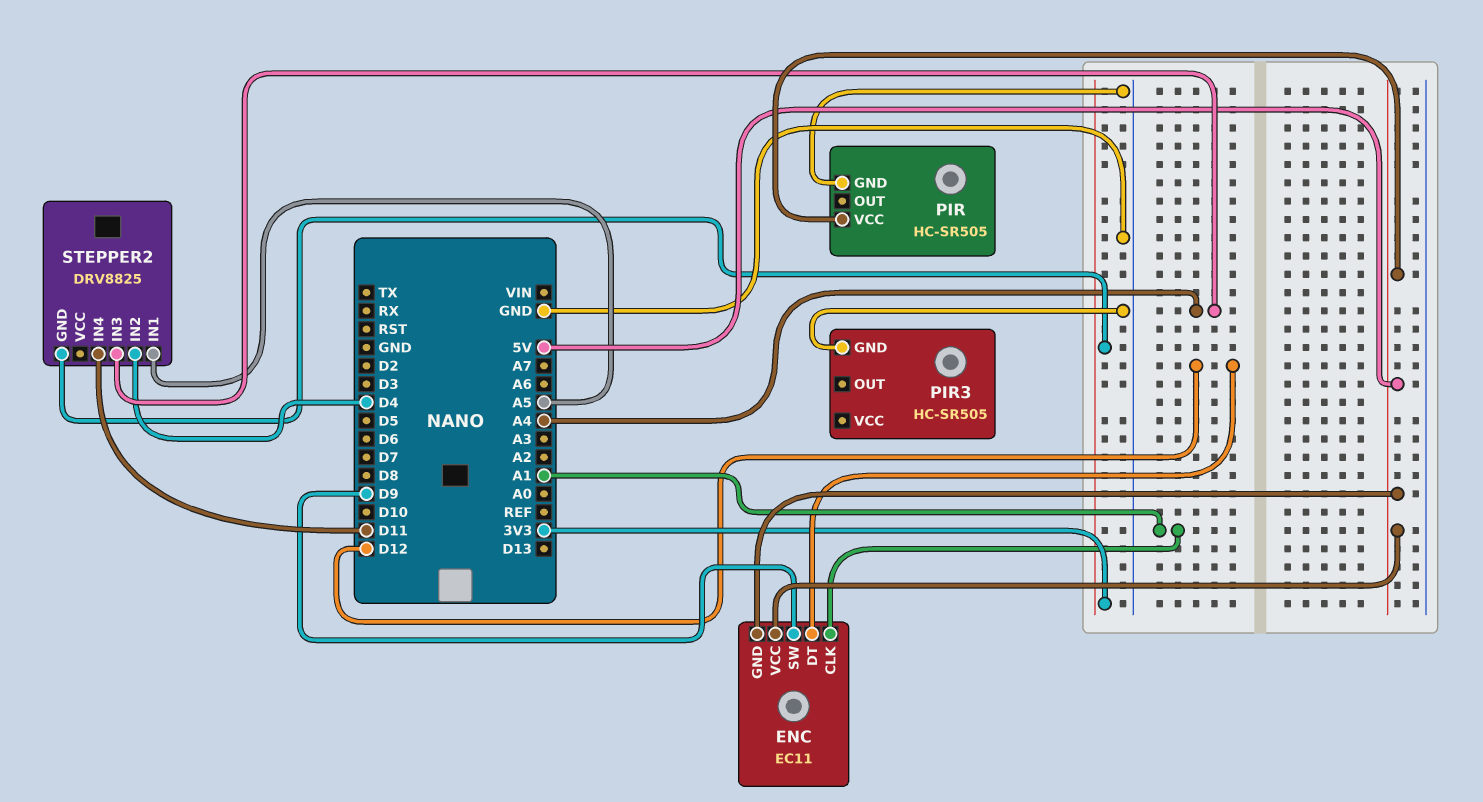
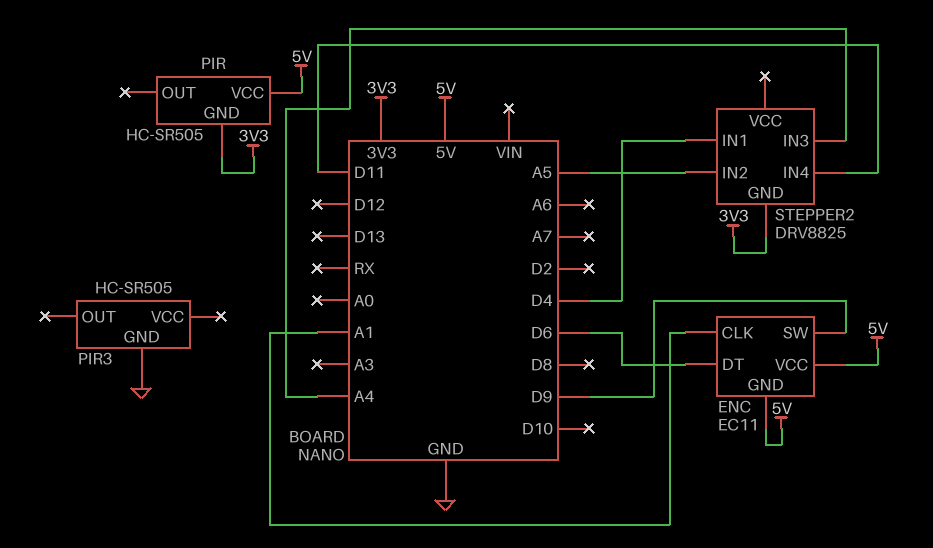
ENC pin DT: D12 -> D6
PIR pin GND: GND -> 3V3
STEPPER2 pin IN1: A5 -> D4
STEPPER2 pin IN2: D4 -> A5

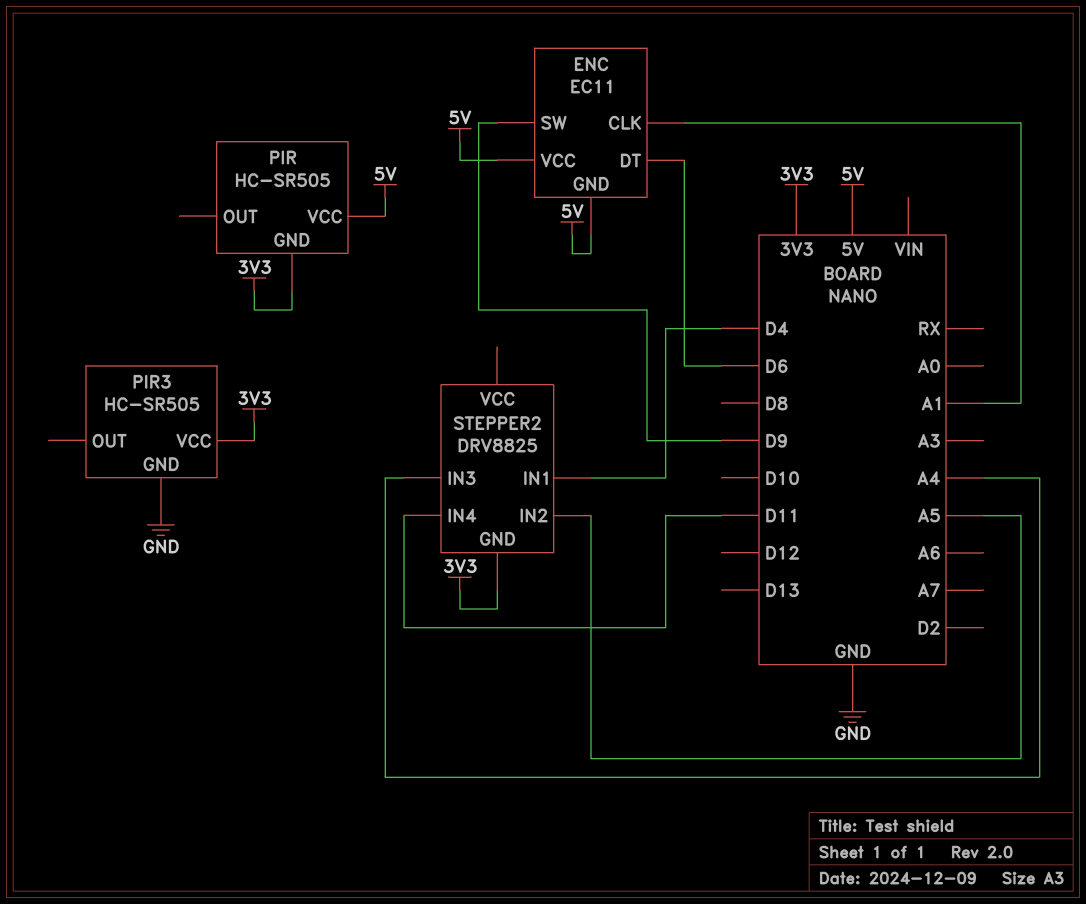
PIR3 pin VCC: none -> 3V3

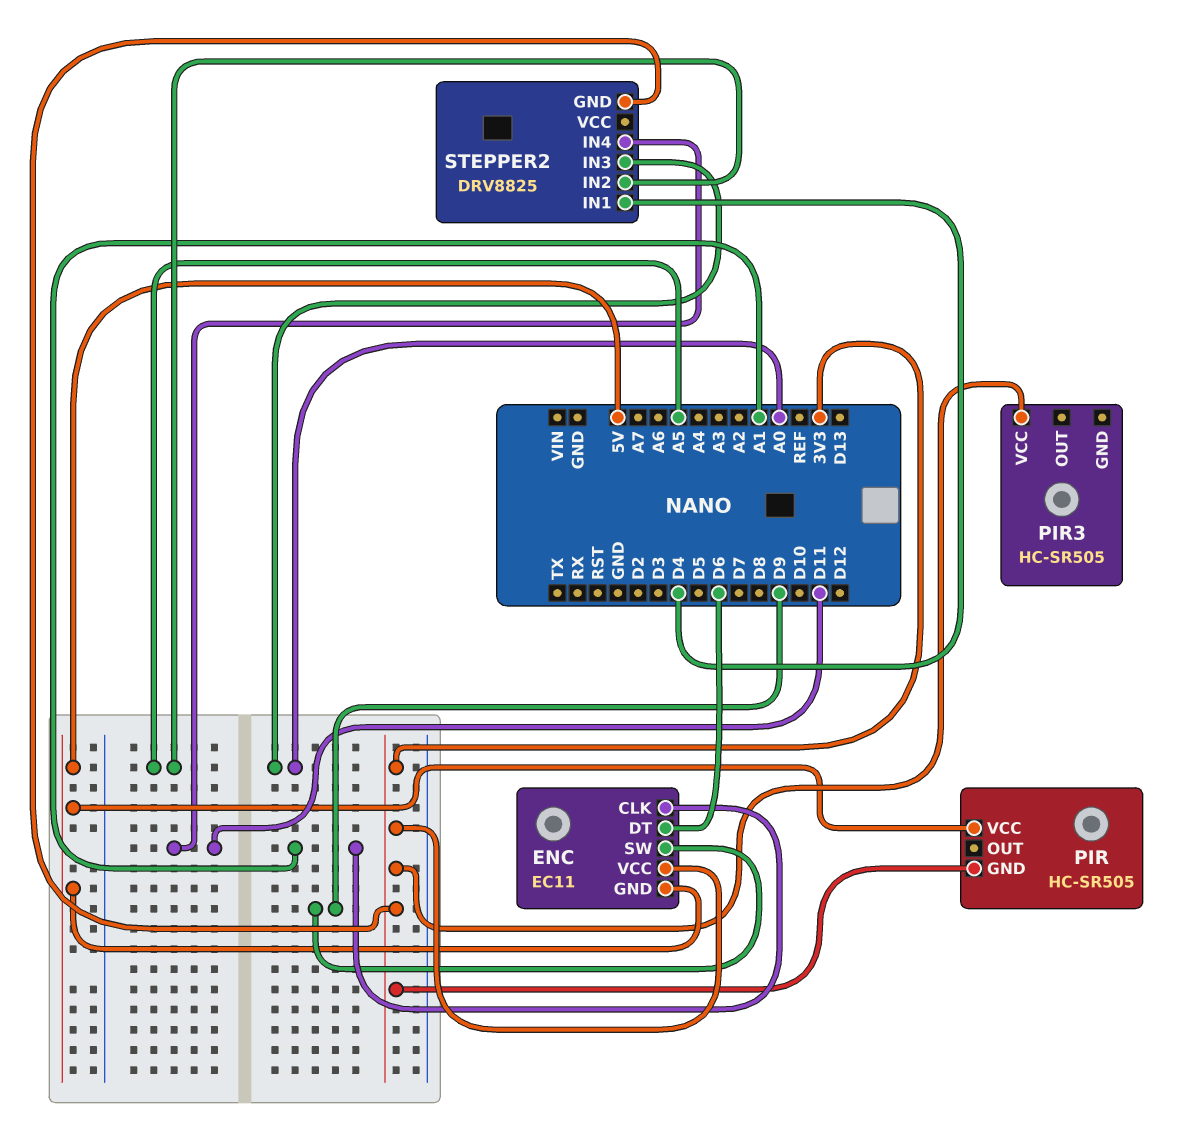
ENC pin VCC: 5V -> 3V3
PIR3 pin GND: GND -> none
STEPPER2 pin IN3: A4 -> A0

